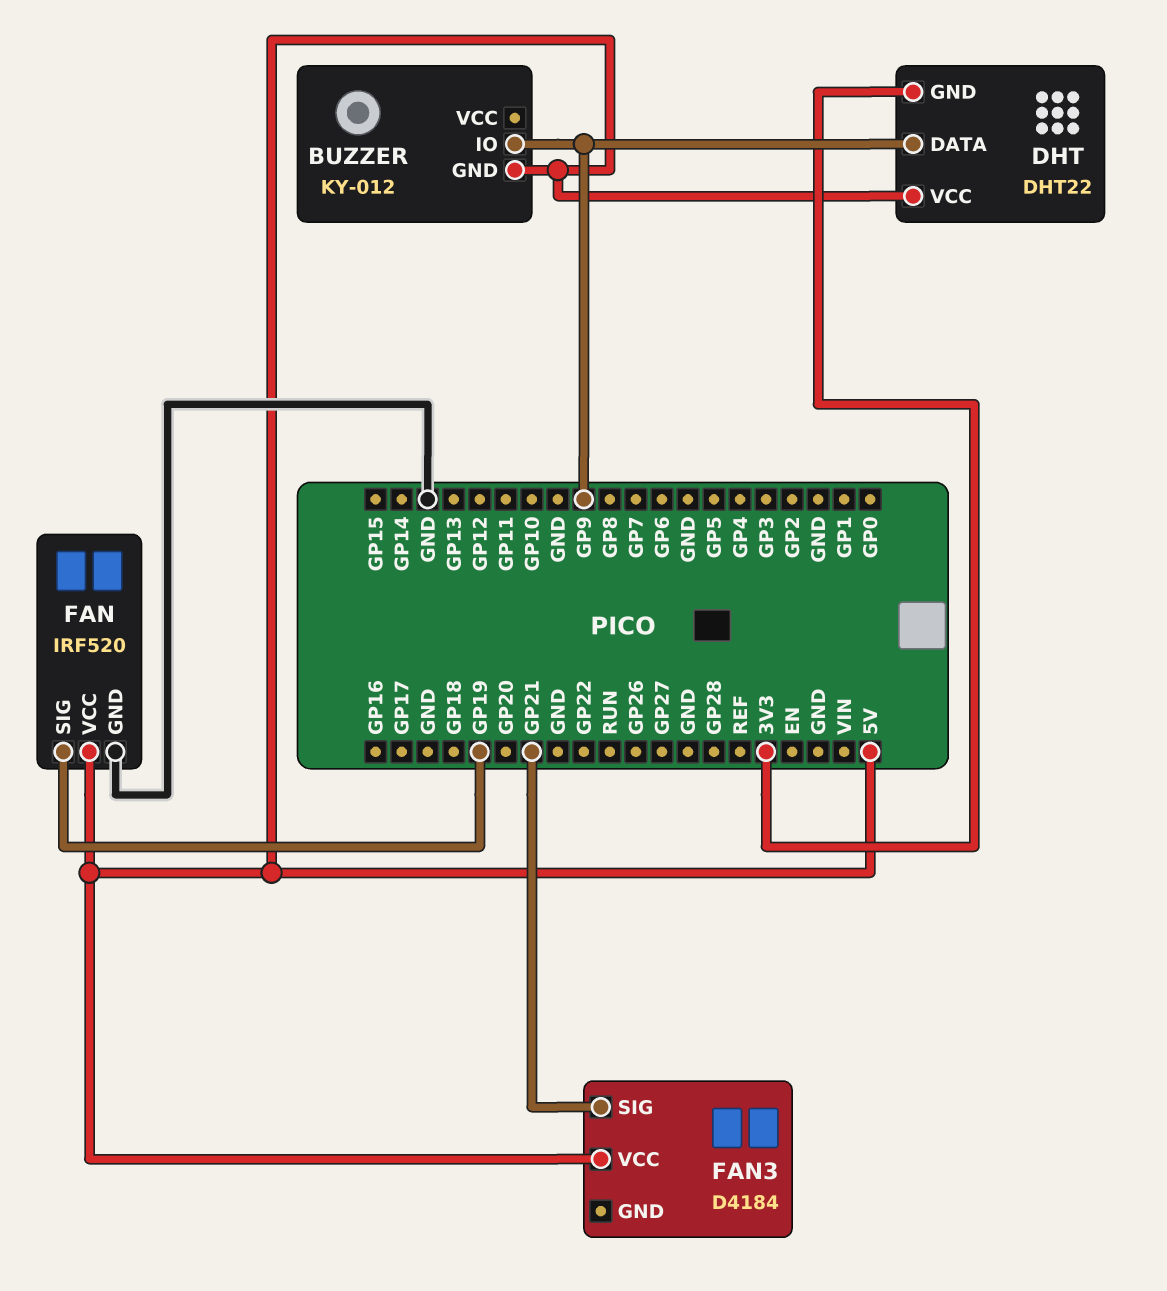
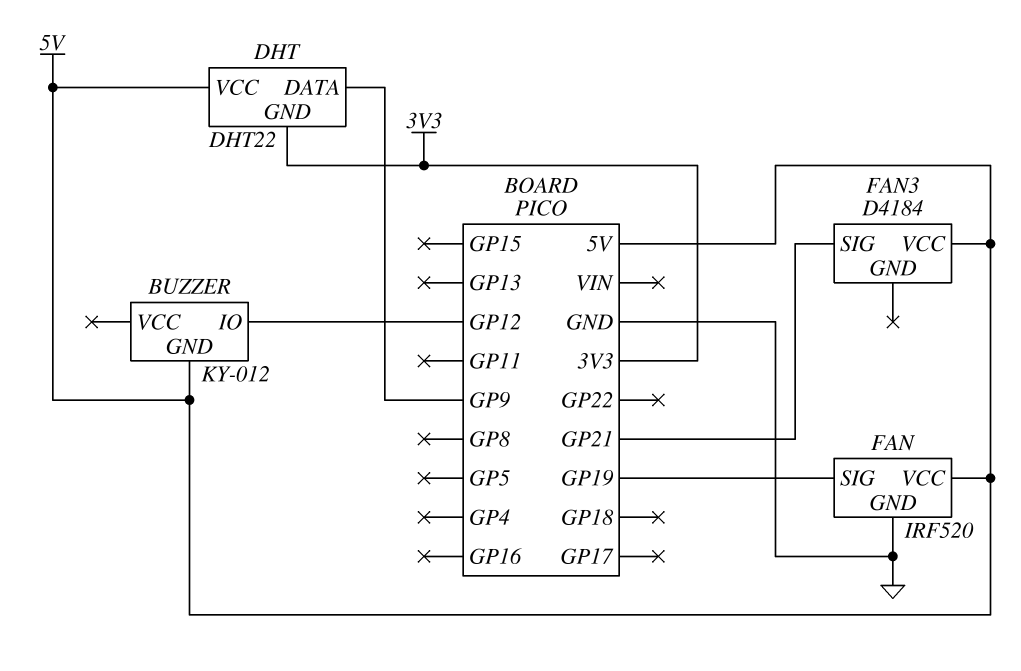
BUZZER pin IO: GP9 -> GP12

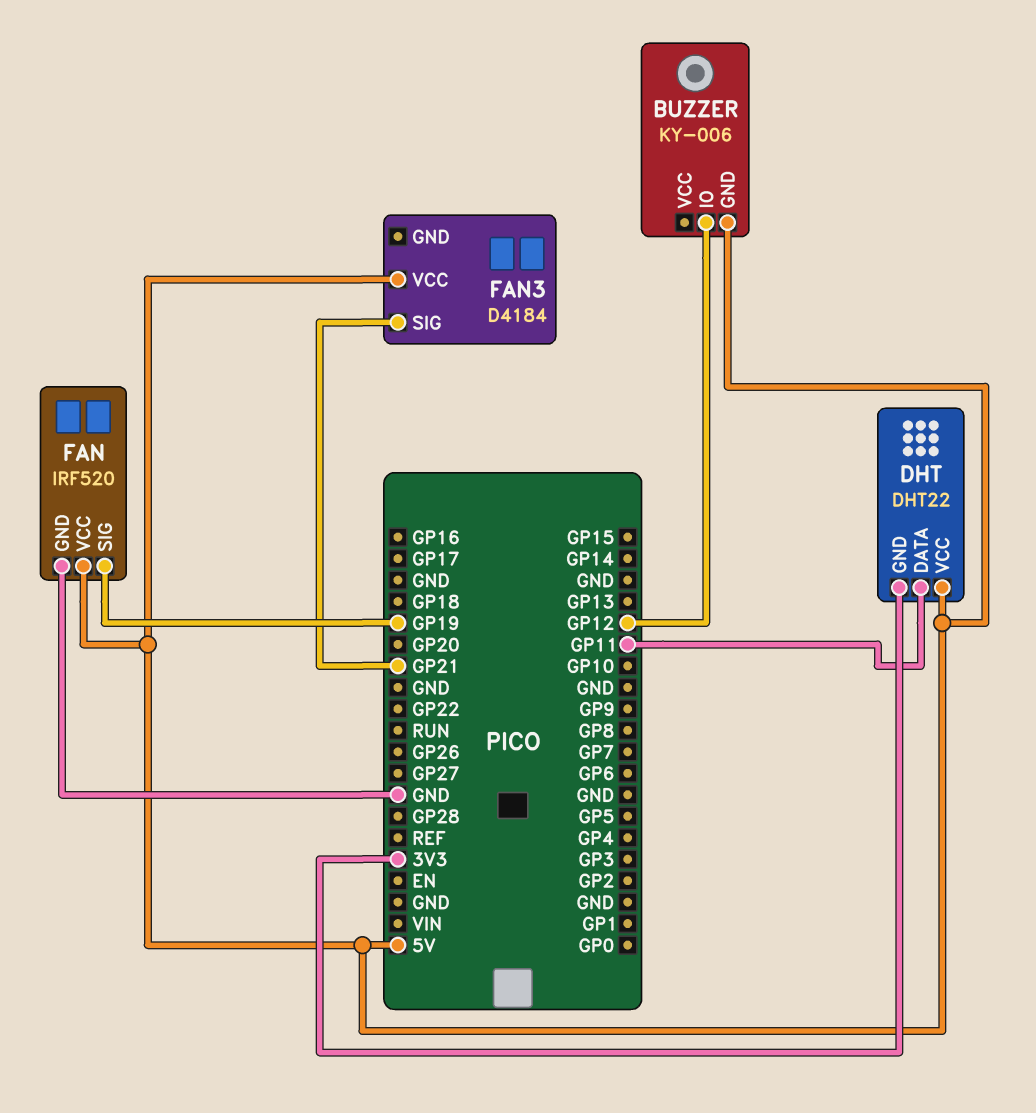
BUZZER: KY-012 -> KY-006
DHT pin DATA: GP9 -> GP11

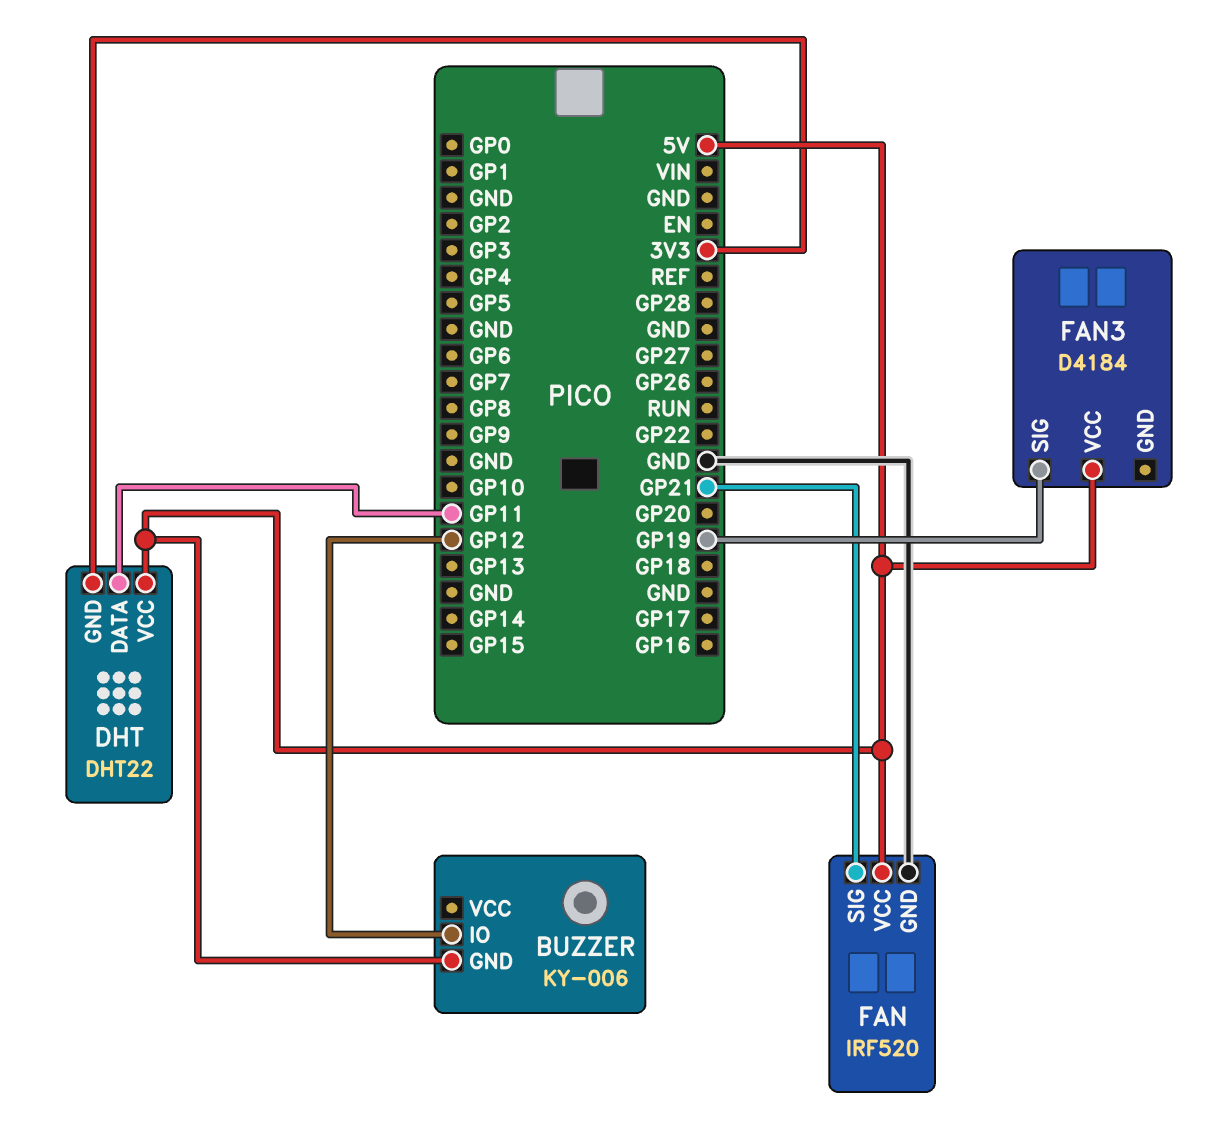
FAN pin SIG: GP19 -> GP21
FAN3 pin SIG: GP21 -> GP19

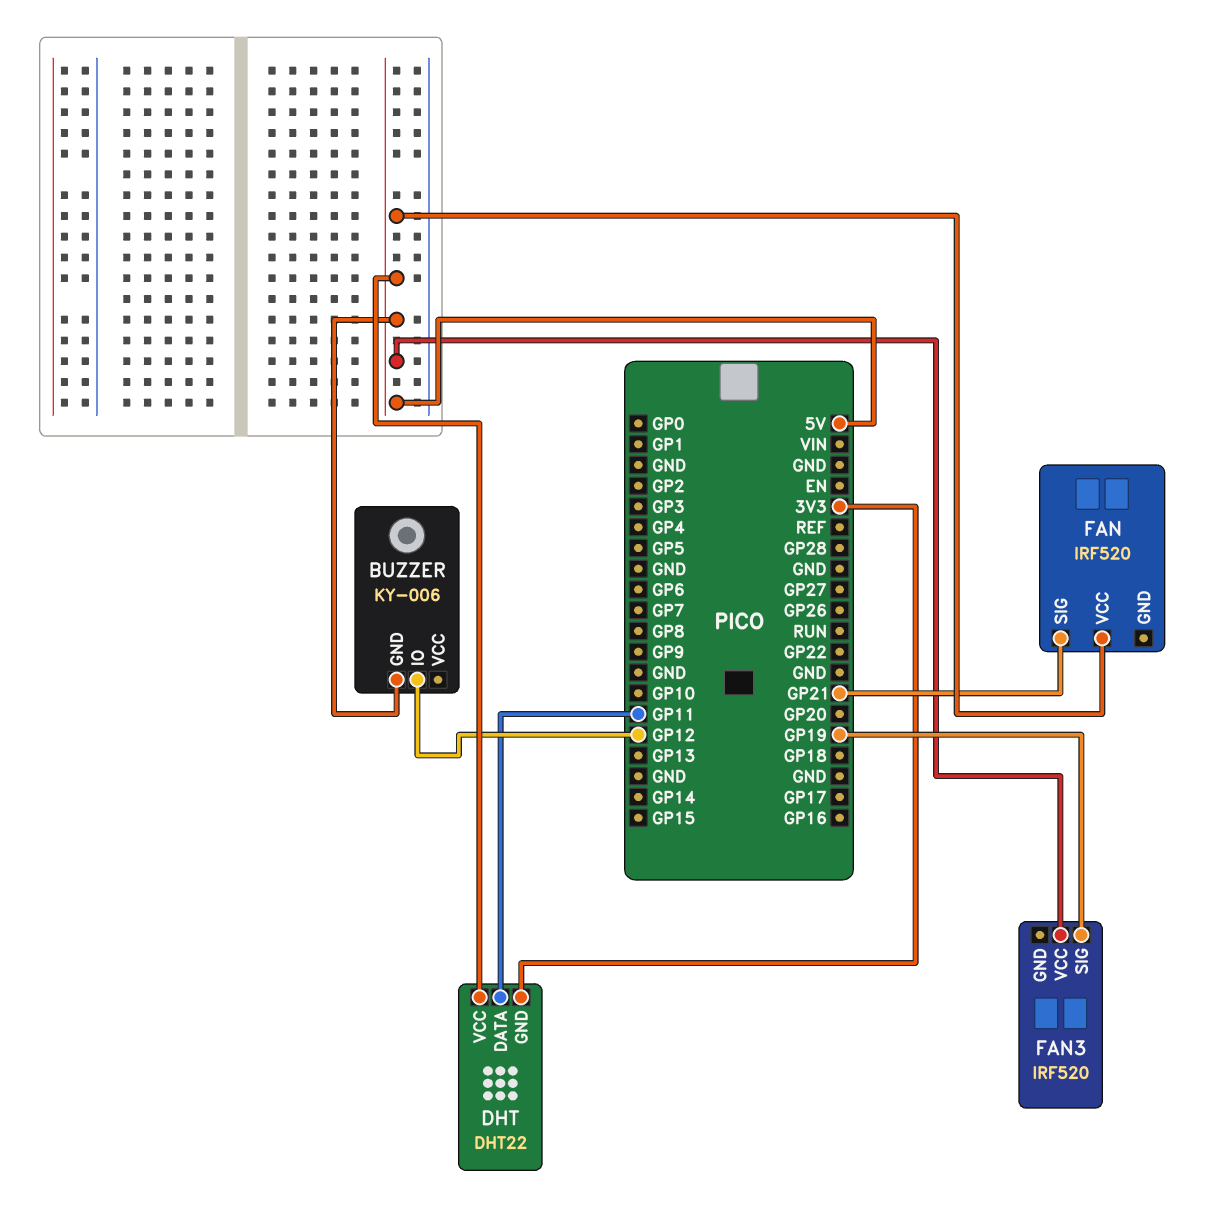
FAN pin GND: GND -> none
FAN3: D4184 -> IRF520

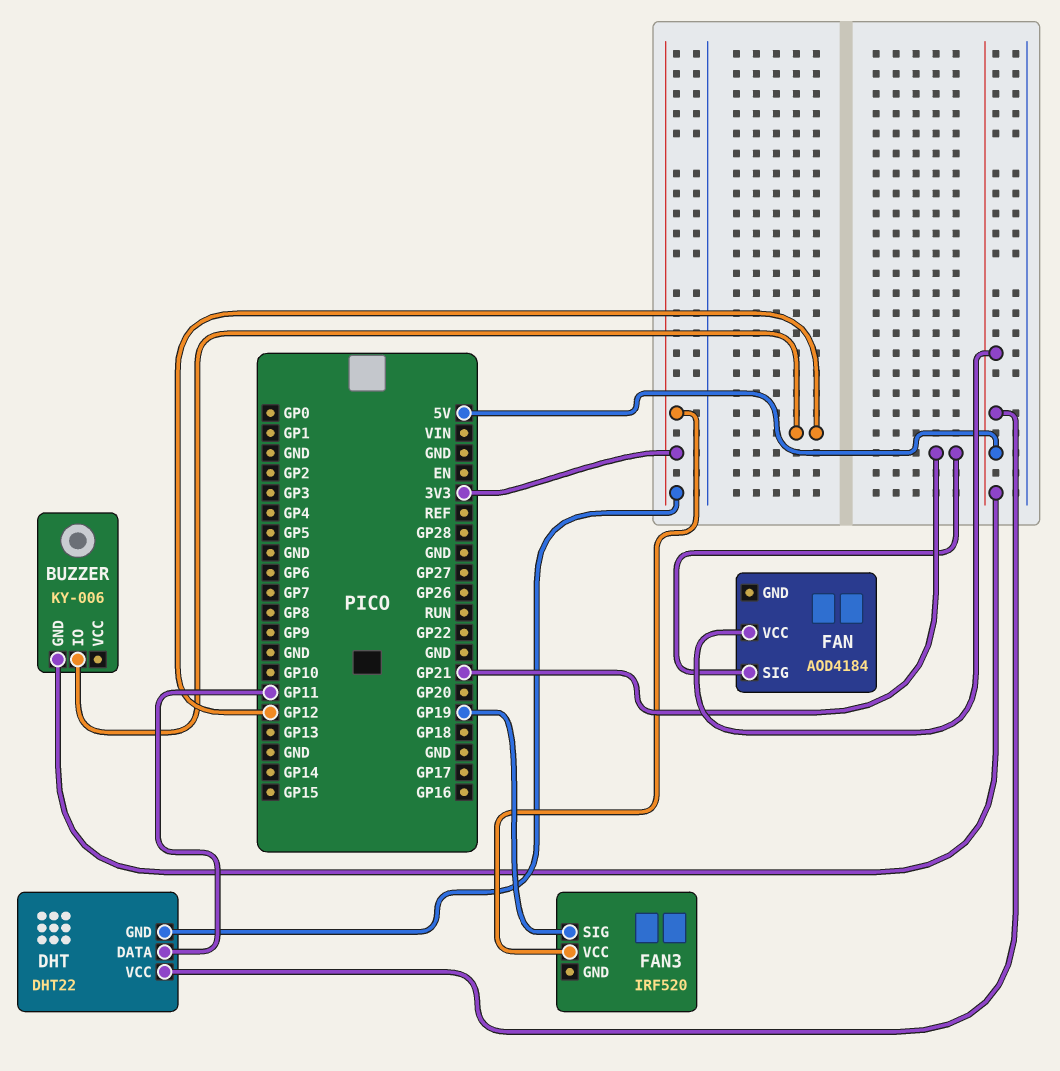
FAN: IRF520 -> AOD4184
FAN3 pin VCC: 5V -> 3V3

